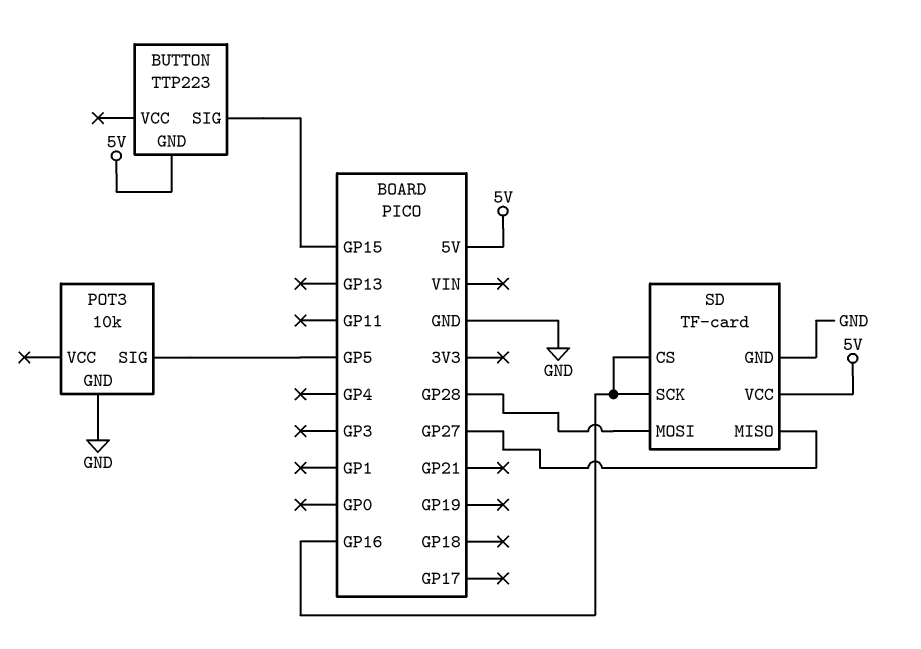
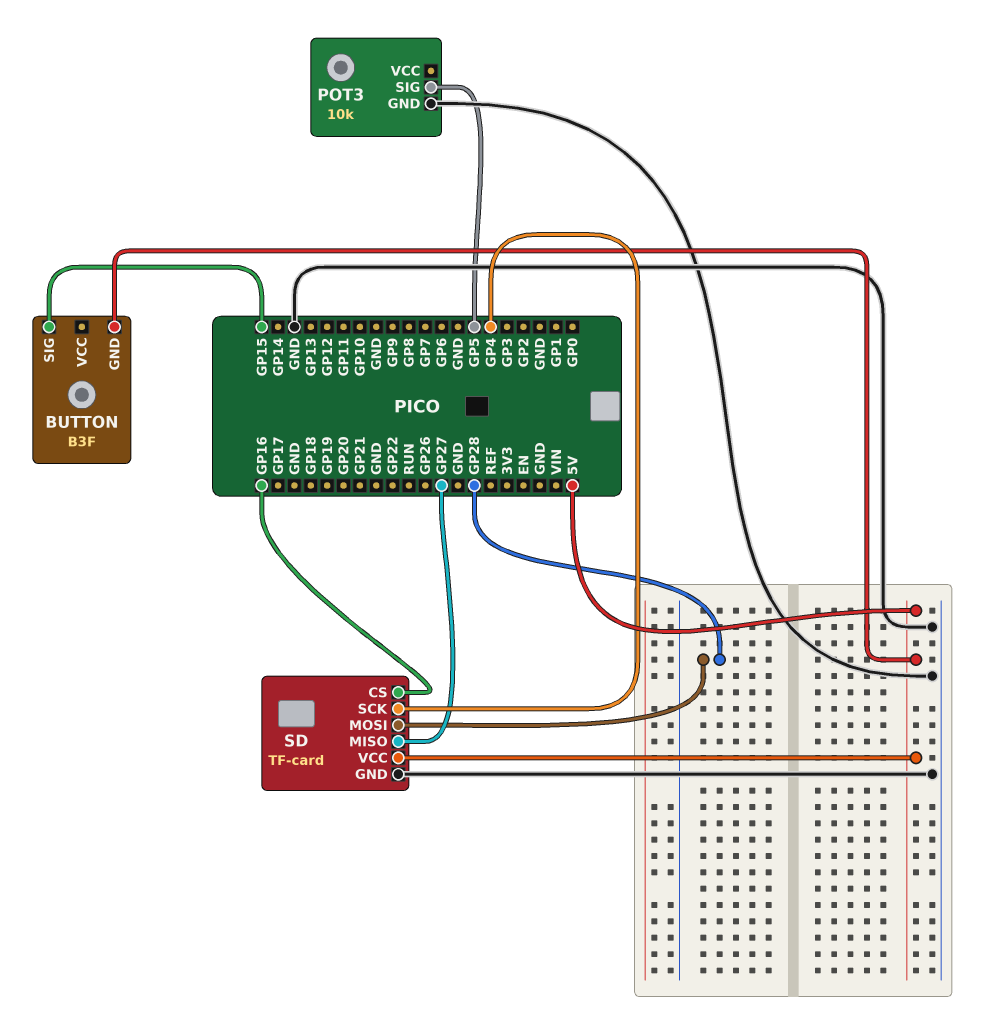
BUTTON: TTP223 -> B3F
SD pin SCK: GP16 -> GP4

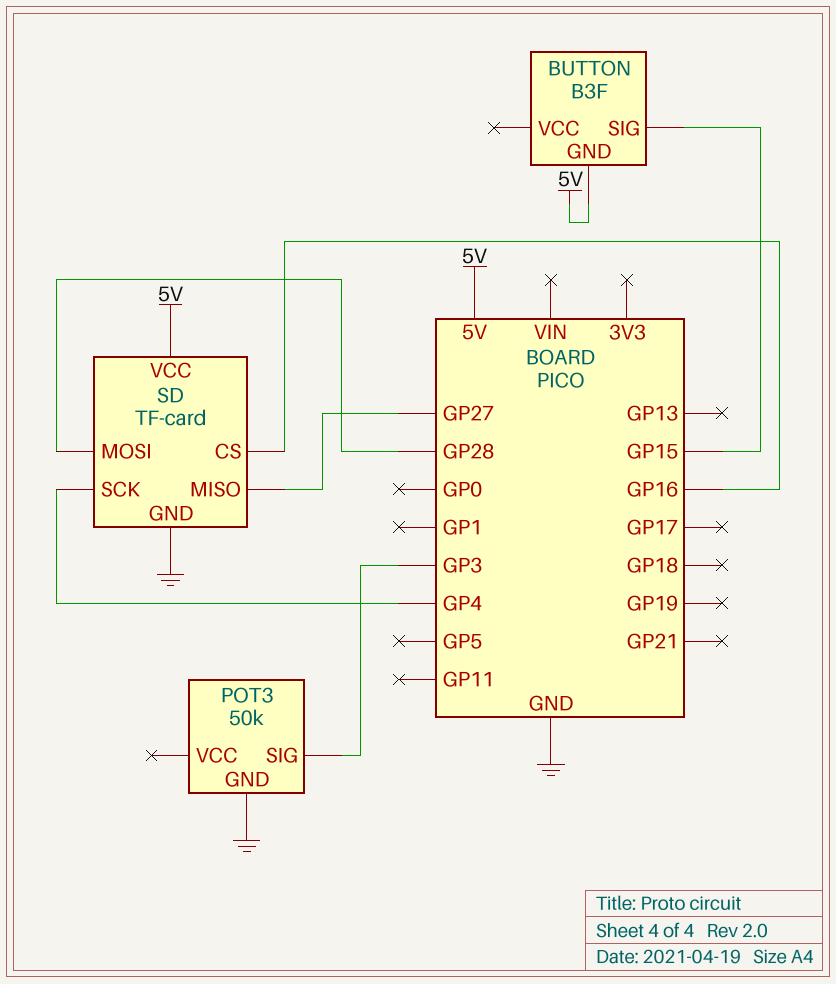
POT3: 10k -> 50k
POT3 pin SIG: GP5 -> GP3

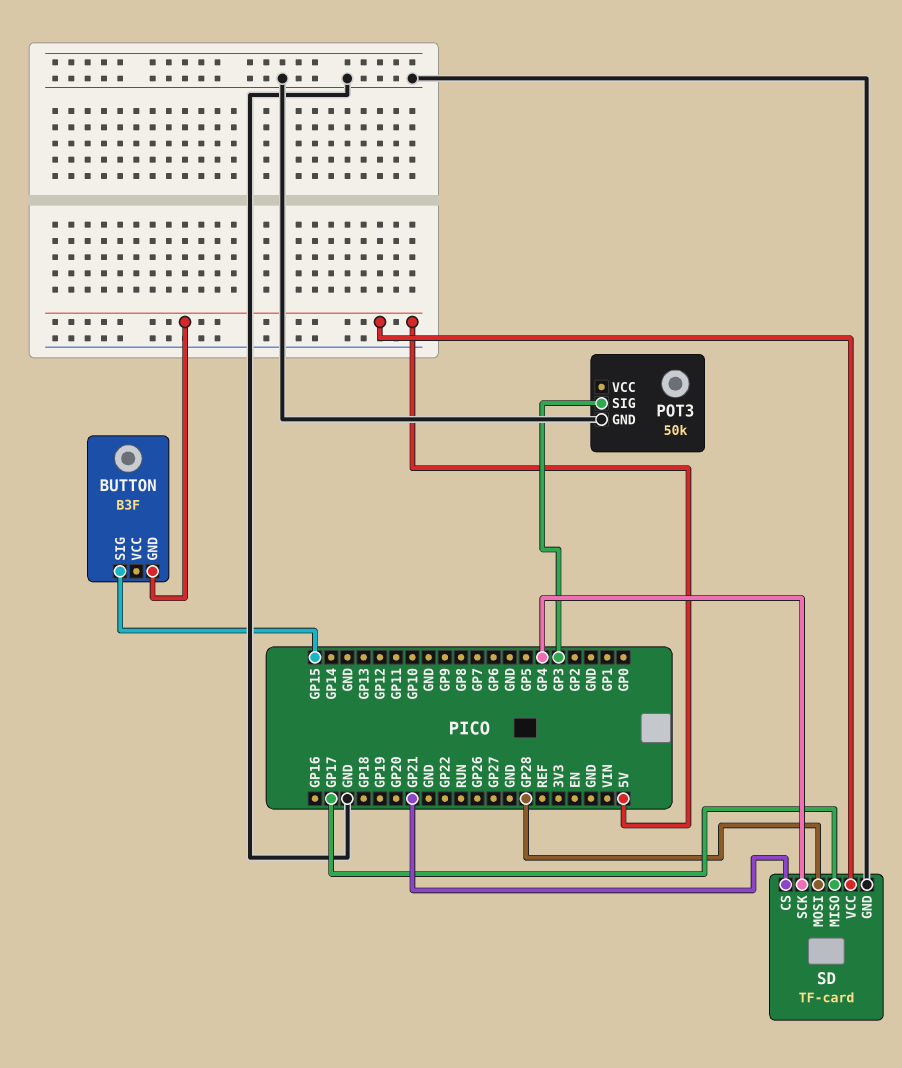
SD pin CS: GP16 -> GP21
SD pin MISO: GP27 -> GP17

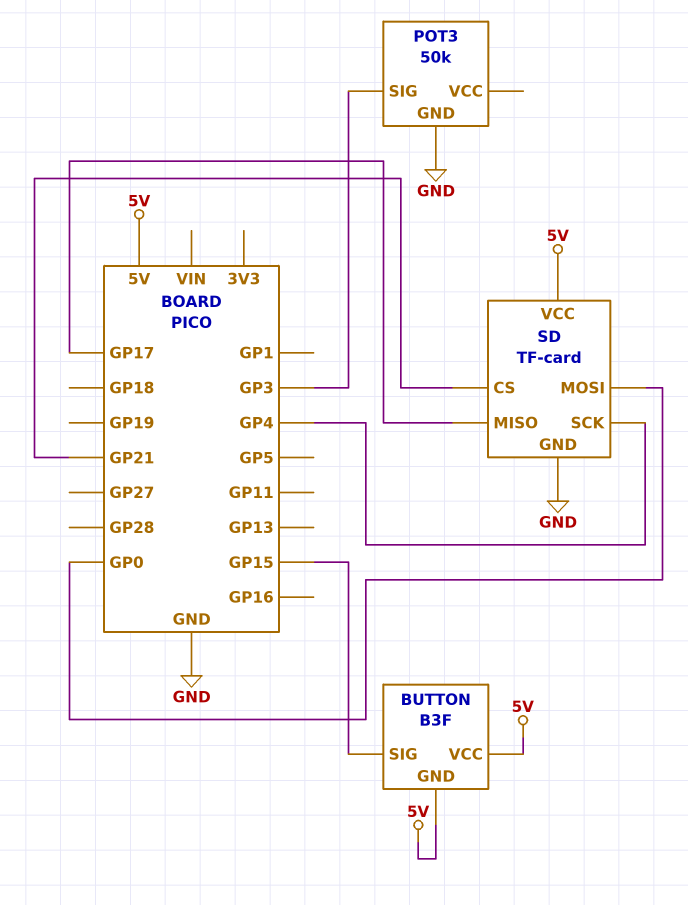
BUTTON pin VCC: none -> 5V
SD pin MOSI: GP28 -> GP0

